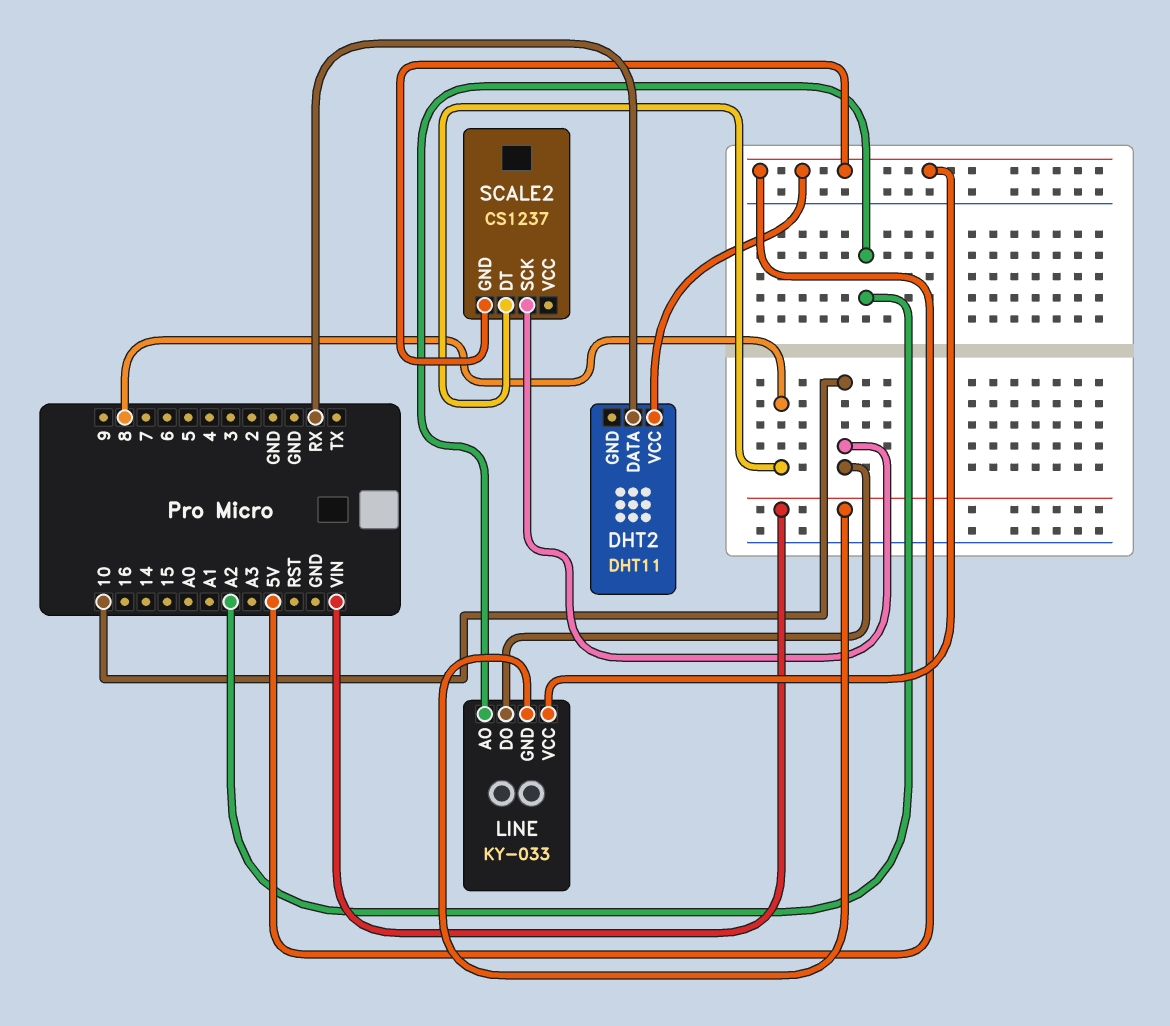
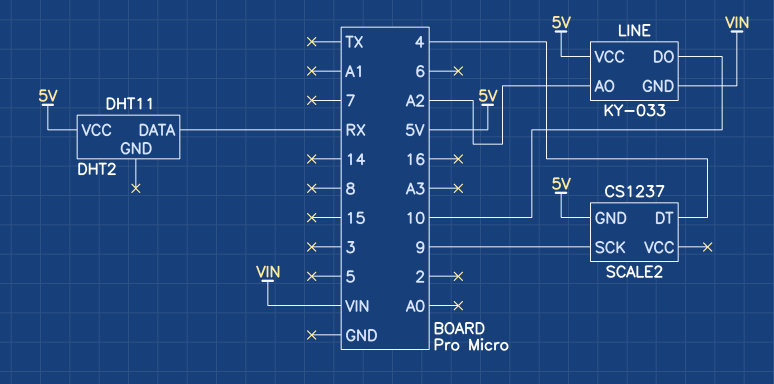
SCALE2 pin DT: 8 -> 4
SCALE2 pin SCK: 10 -> 9

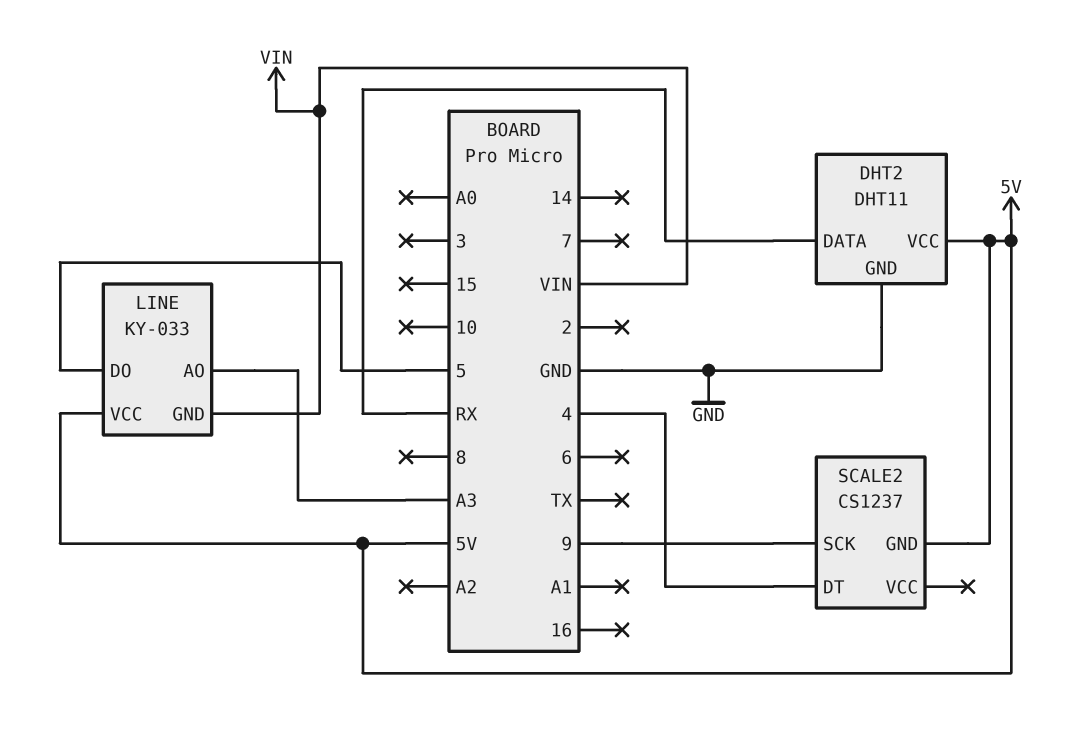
DHT2 pin GND: none -> GND
LINE pin AO: A2 -> A3
LINE pin DO: 10 -> 5

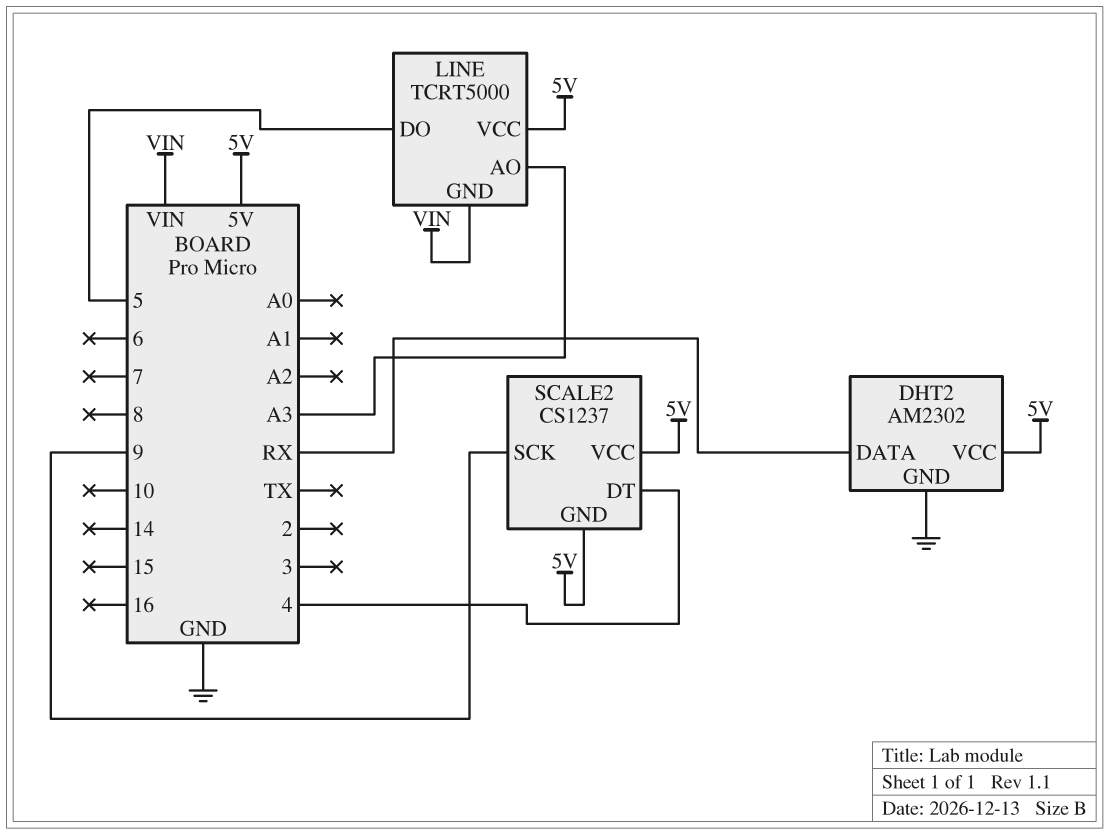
DHT2: DHT11 -> AM2302
LINE: KY-033 -> TCRT5000
SCALE2 pin VCC: none -> 5V

